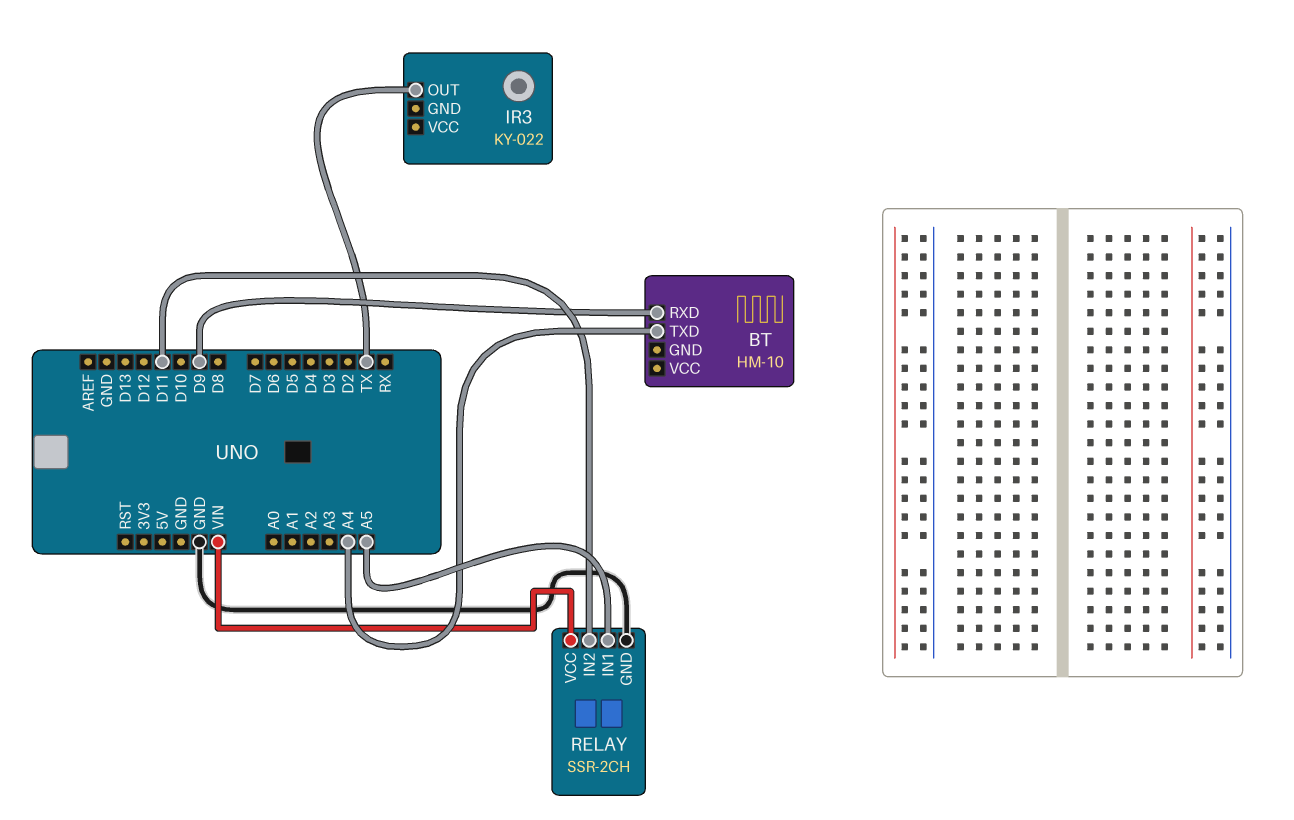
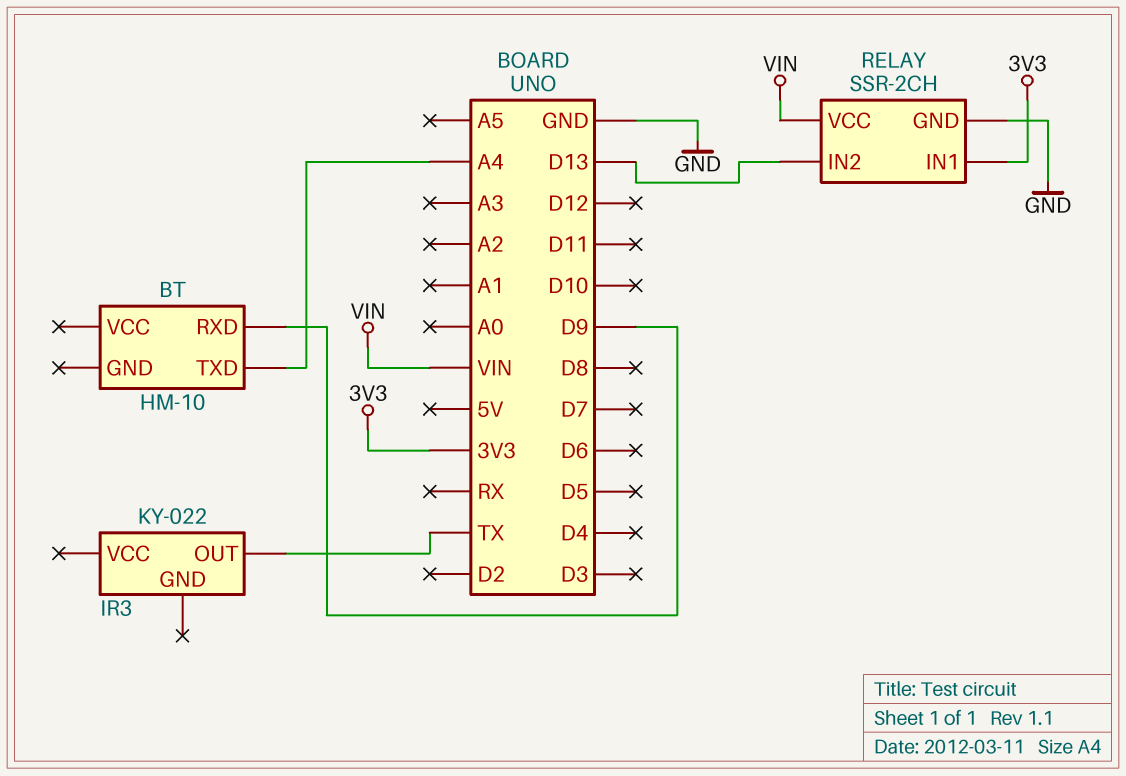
RELAY pin IN1: A5 -> 3V3
RELAY pin IN2: D11 -> D13

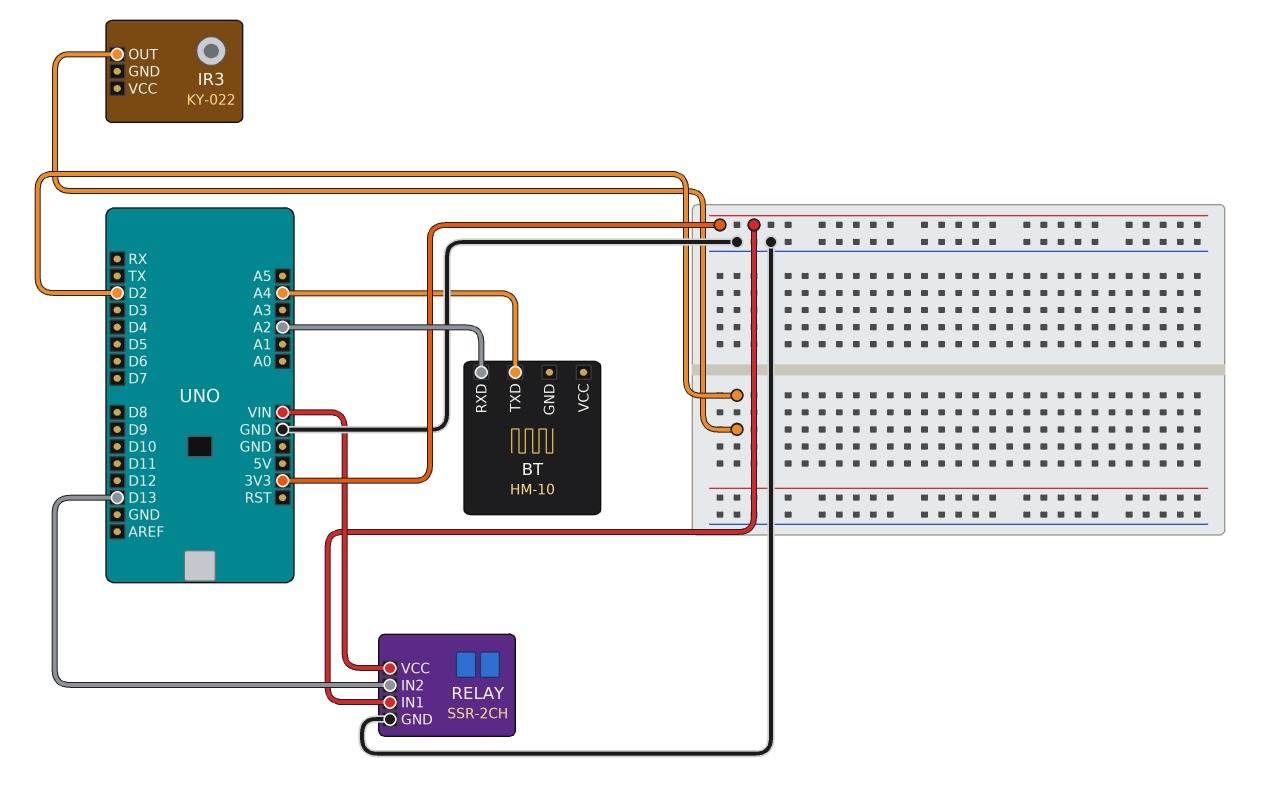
BT pin RXD: D9 -> A2
IR3 pin OUT: TX -> D2

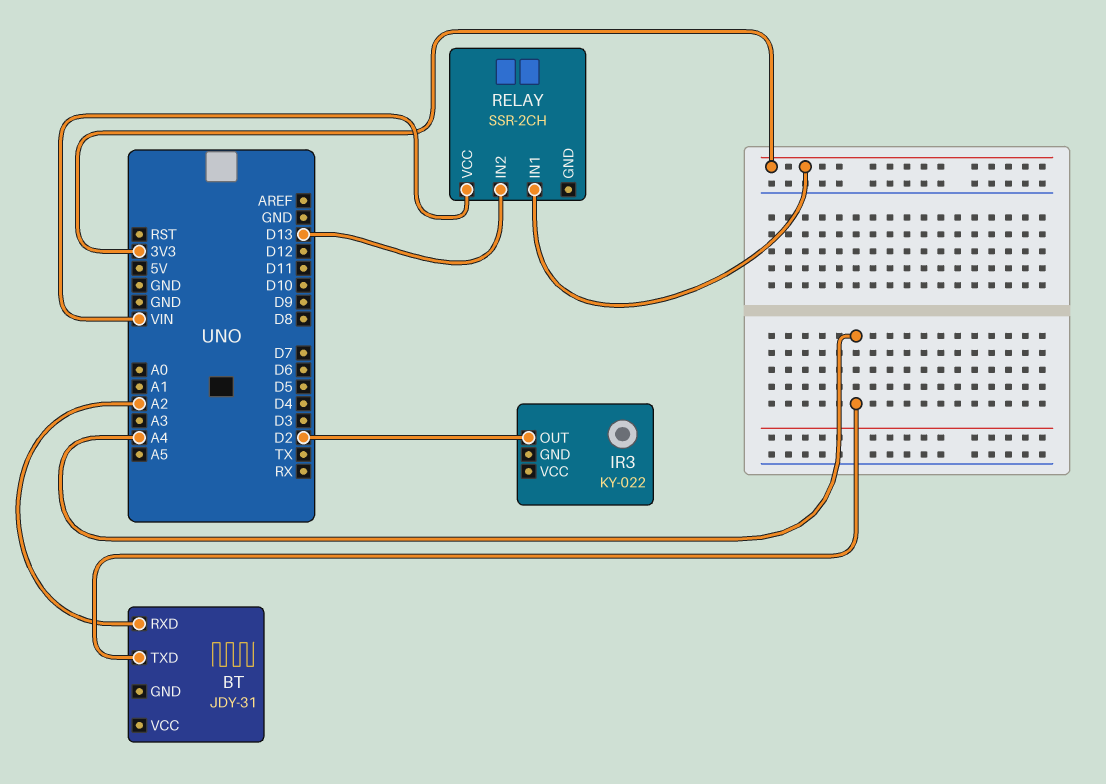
BT: HM-10 -> JDY-31
RELAY pin GND: GND -> none

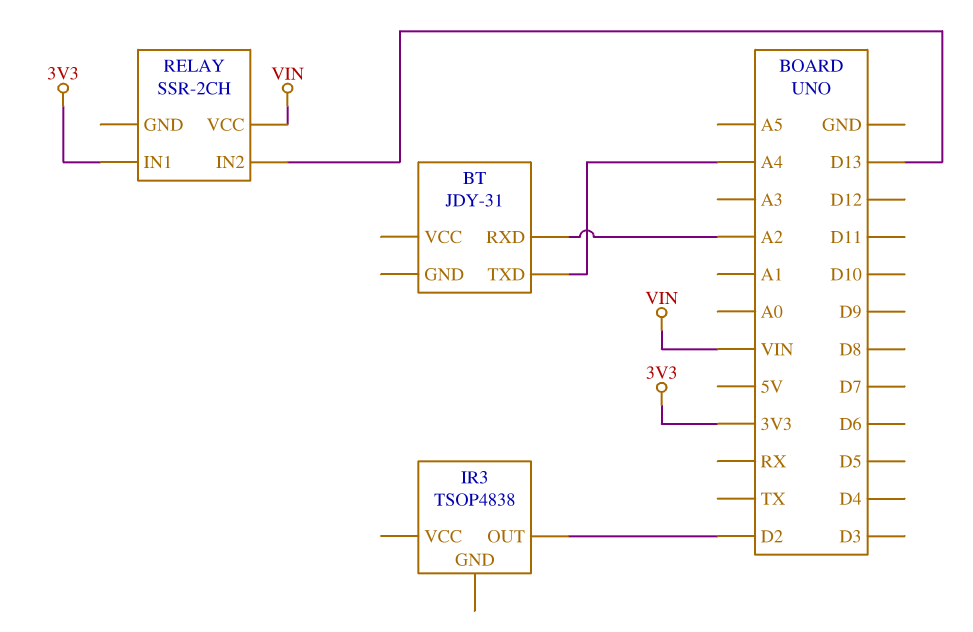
IR3: KY-022 -> TSOP4838

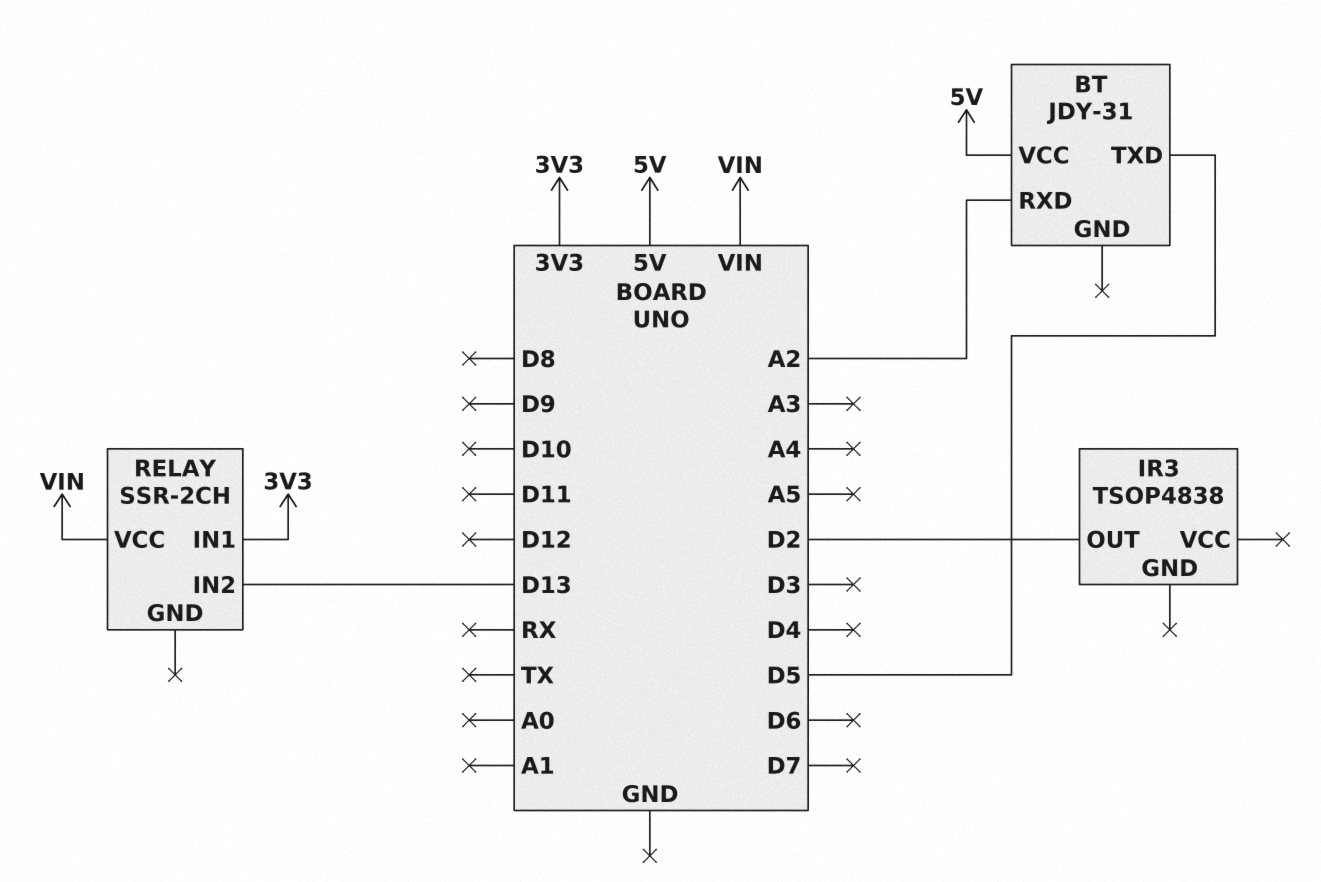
BT pin TXD: A4 -> D5
BT pin VCC: none -> 5V

